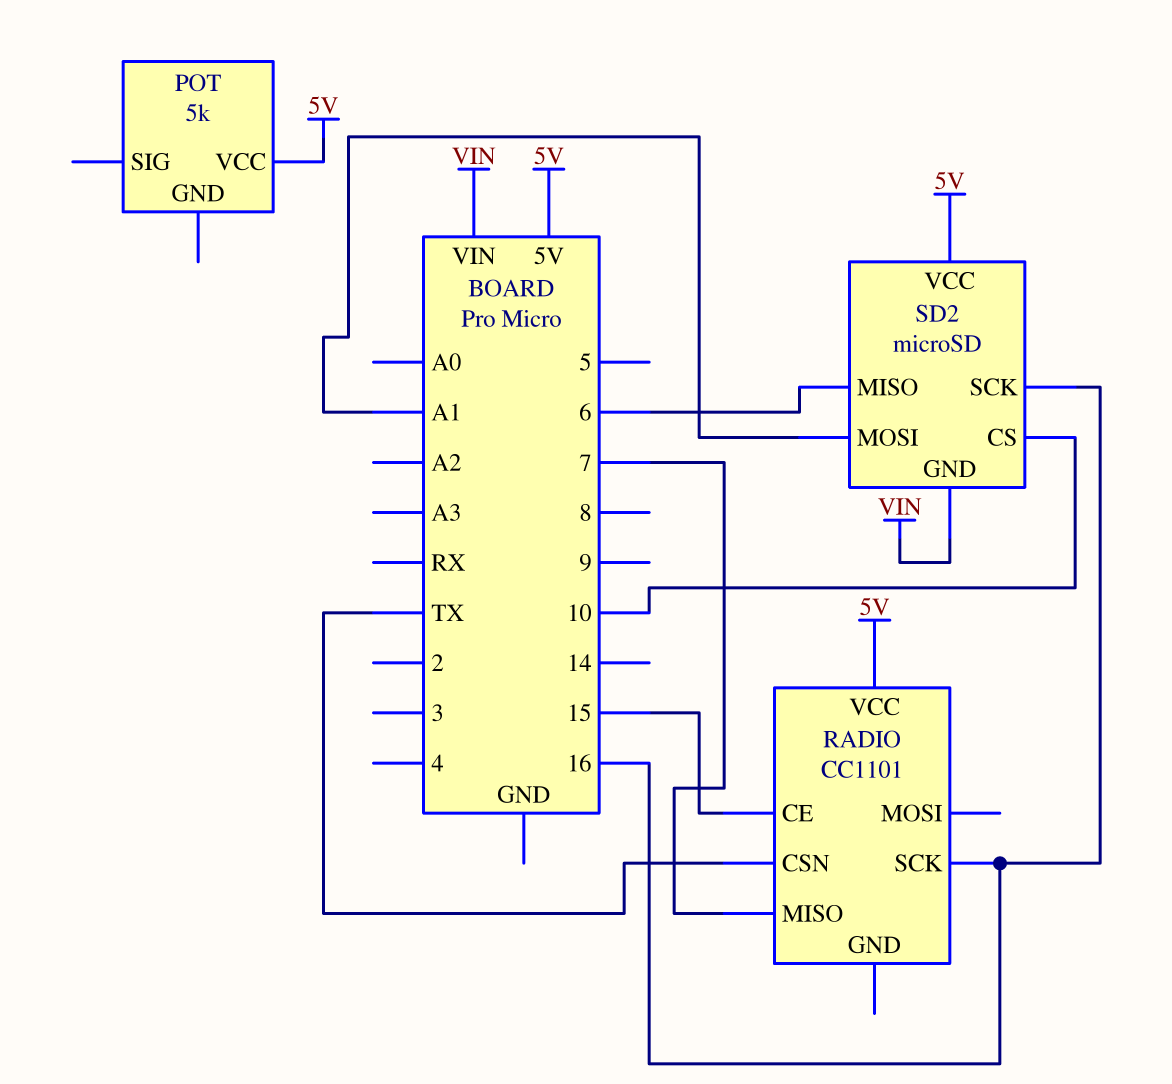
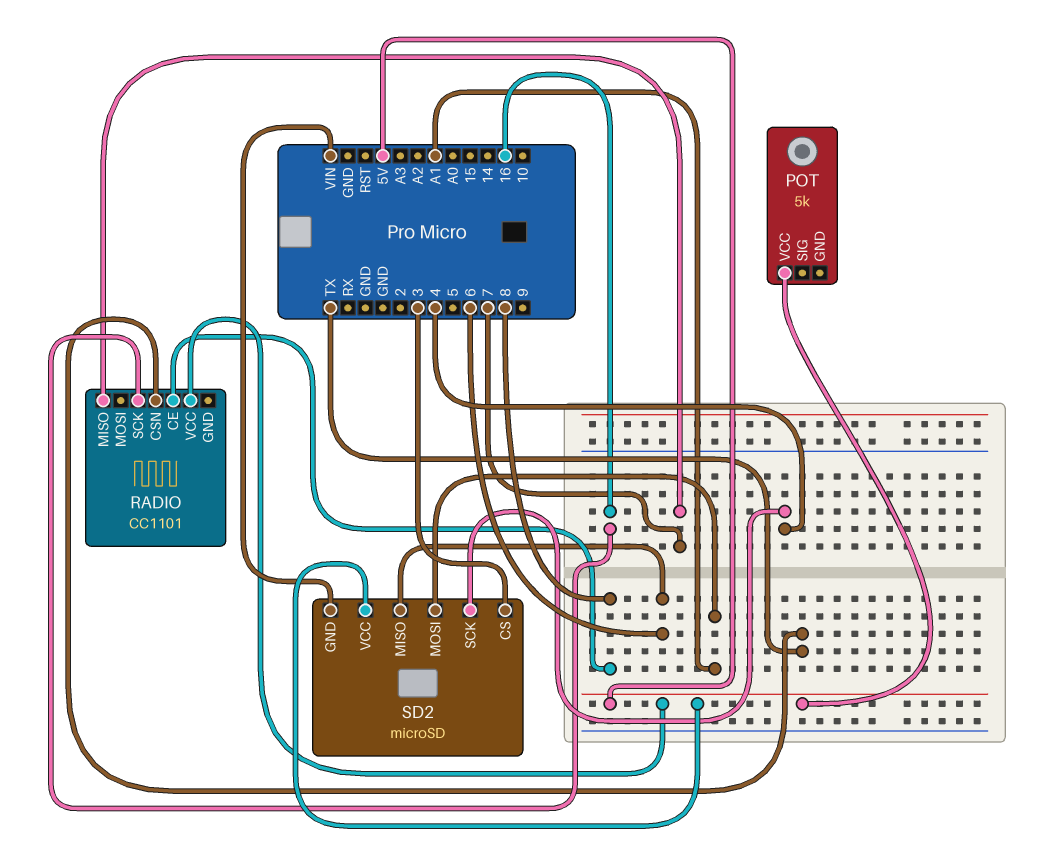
RADIO pin CE: 15 -> 8
SD2 pin CS: 10 -> 3
SD2 pin SCK: 16 -> 4

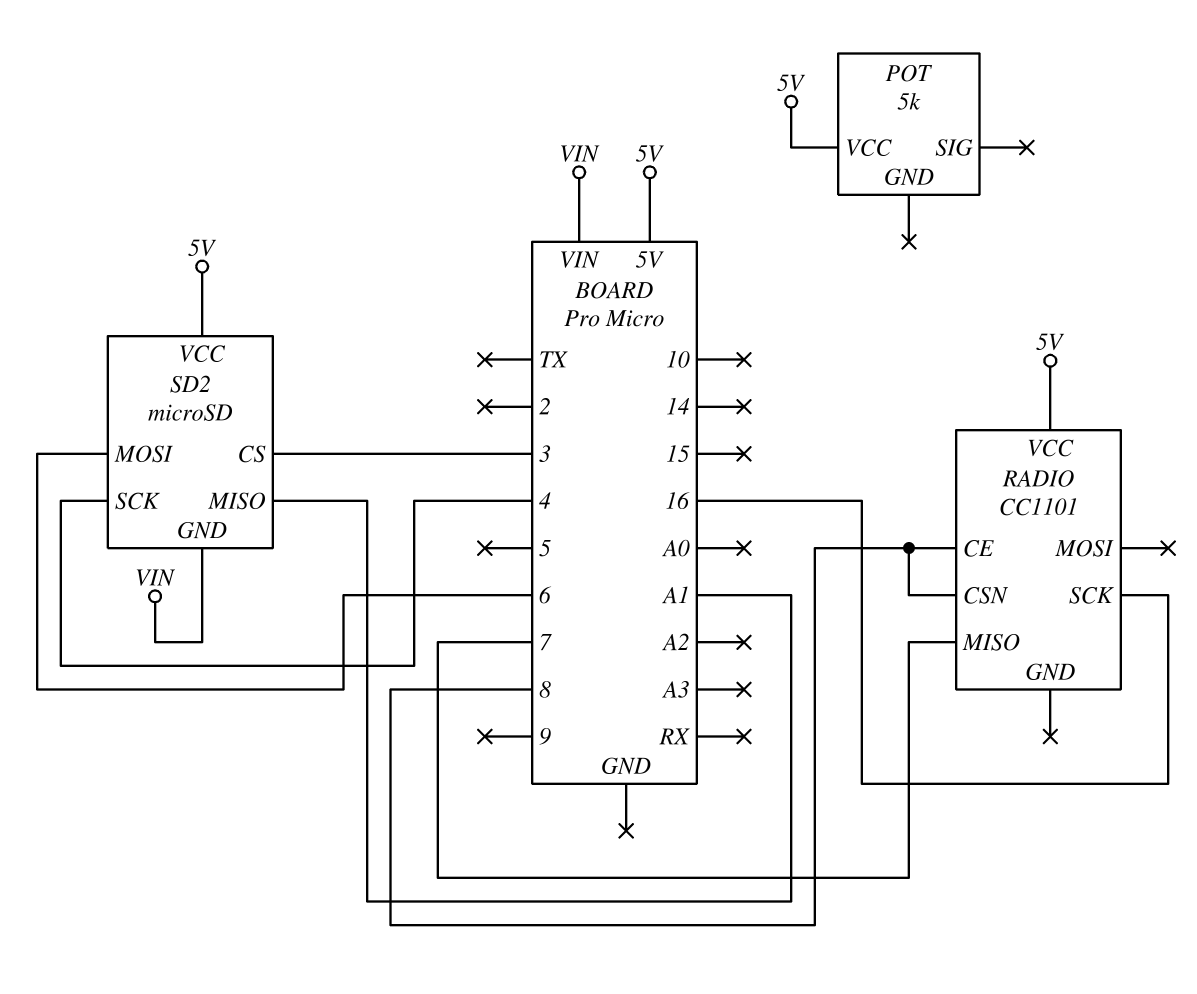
RADIO pin CSN: TX -> 8
SD2 pin MISO: 6 -> A1
SD2 pin MOSI: A1 -> 6

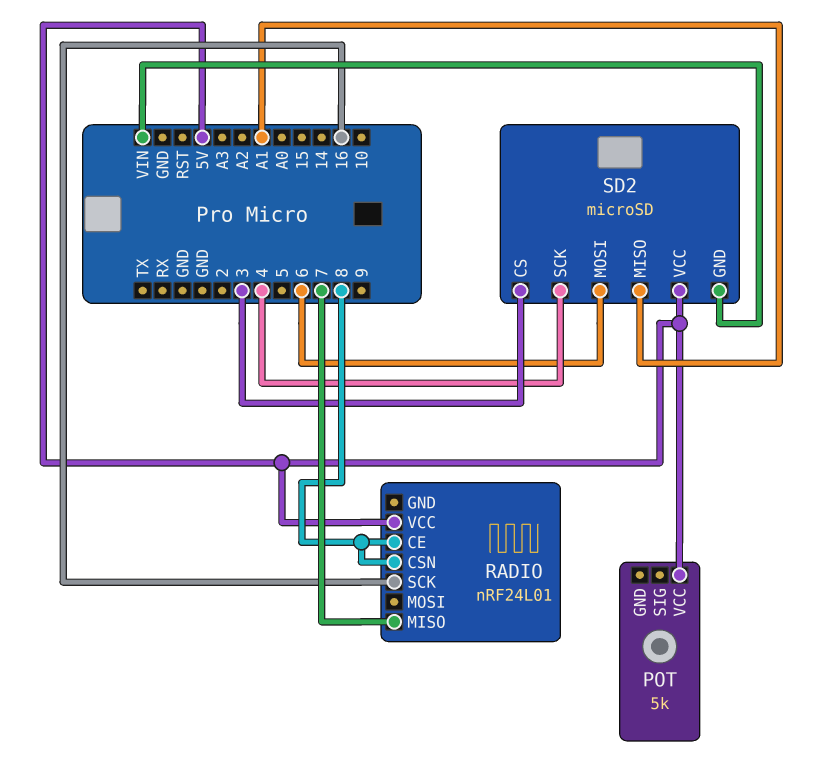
RADIO: CC1101 -> nRF24L01

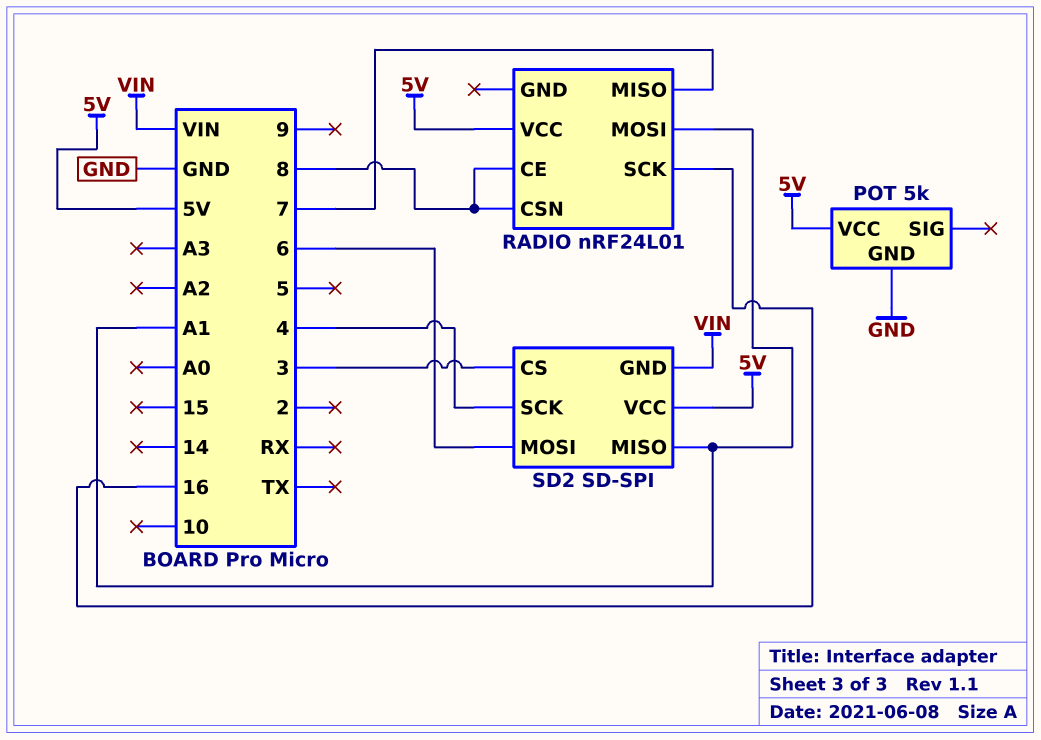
POT pin GND: none -> GND
RADIO pin MOSI: none -> A1
SD2: microSD -> SD-SPI

